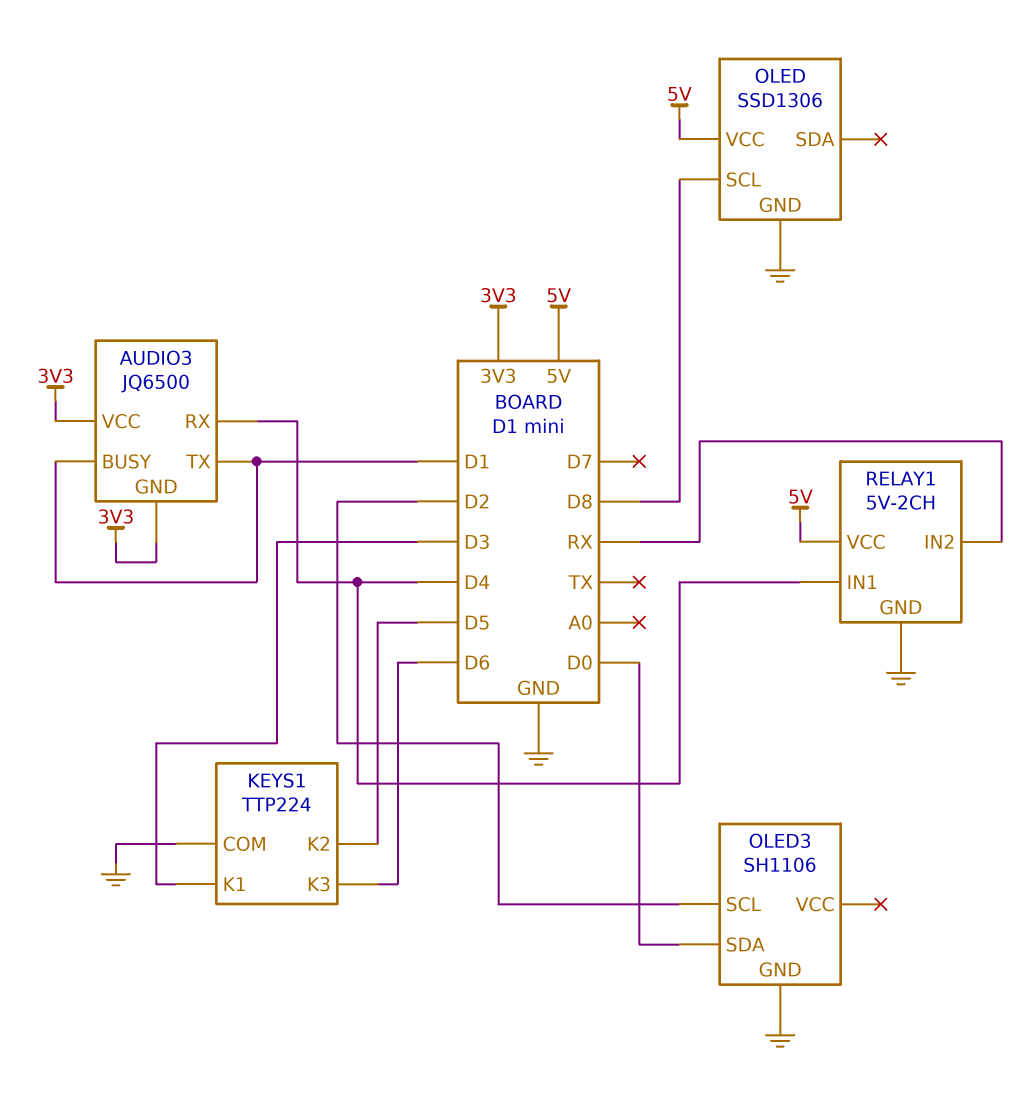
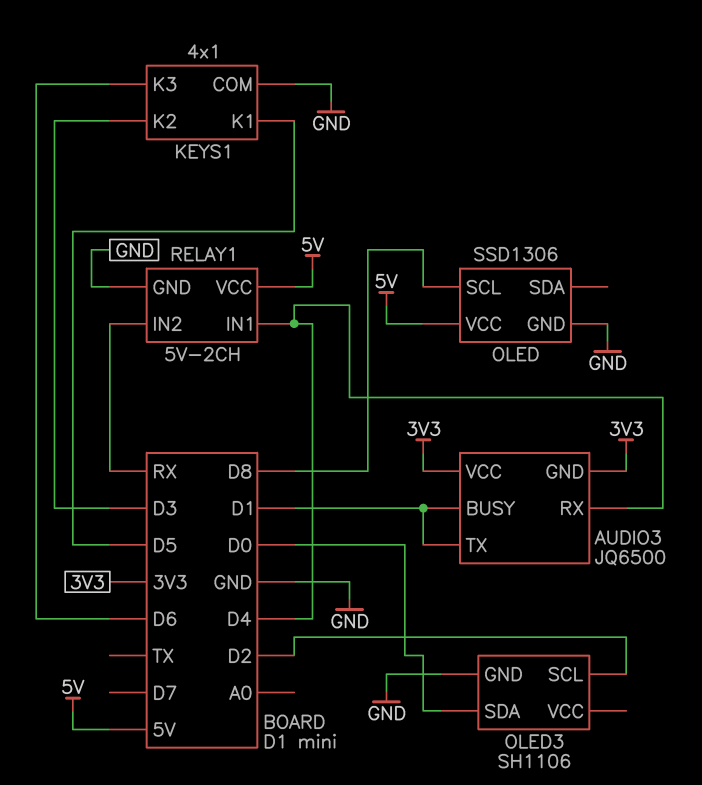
KEYS1: TTP224 -> 4x1
KEYS1 pin K1: D3 -> D5
KEYS1 pin K2: D5 -> D3

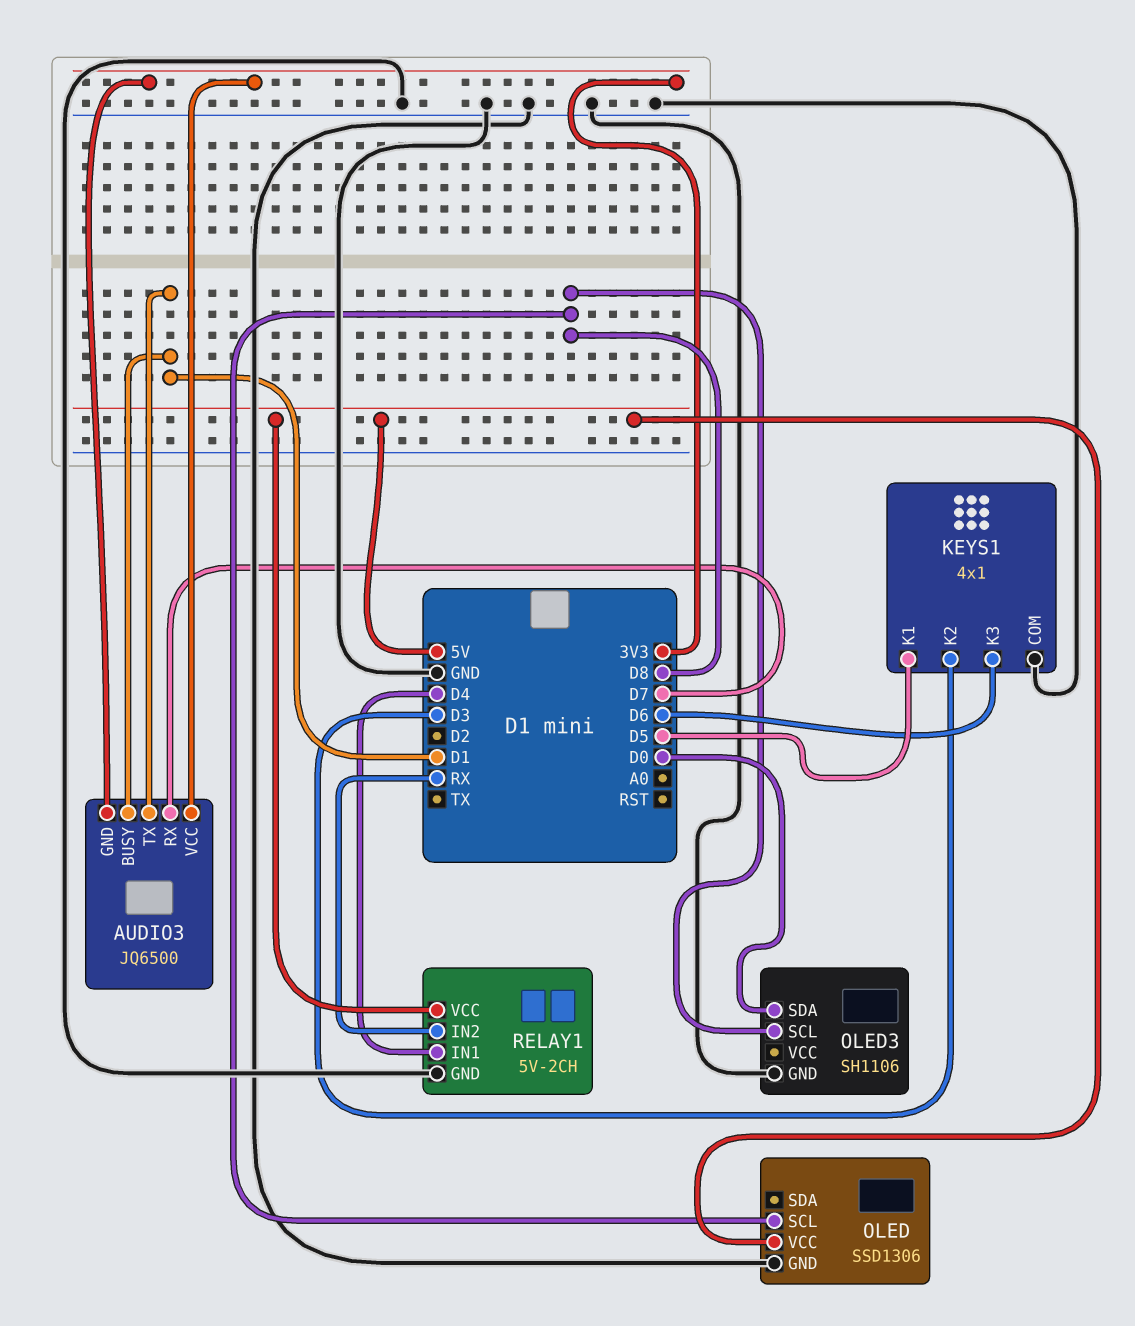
AUDIO3 pin RX: D4 -> D7
OLED3 pin SCL: D2 -> D8

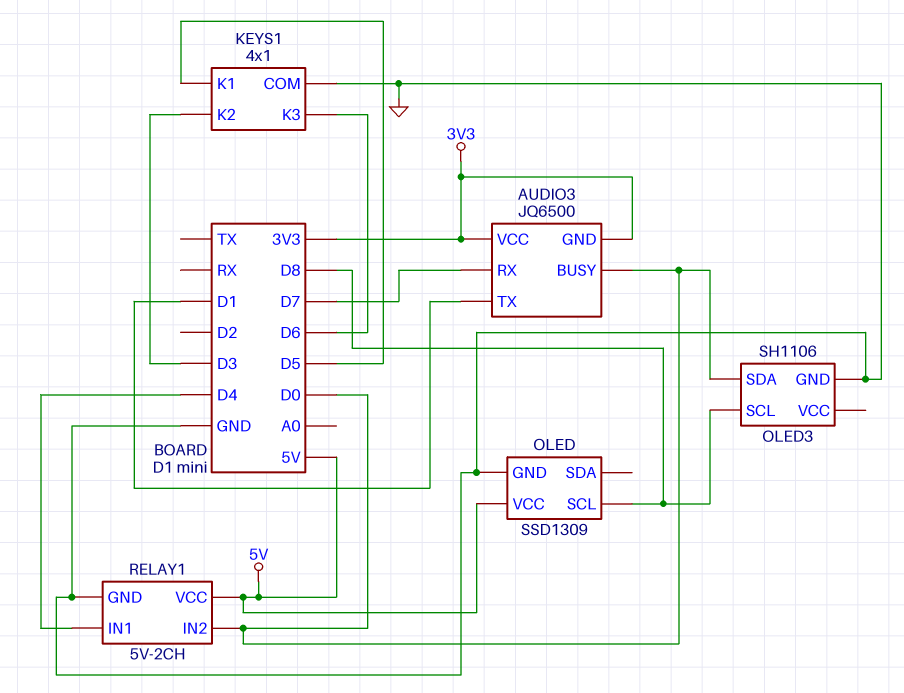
AUDIO3 pin BUSY: D1 -> D0
OLED: SSD1306 -> SSD1309
RELAY1 pin IN2: RX -> D0

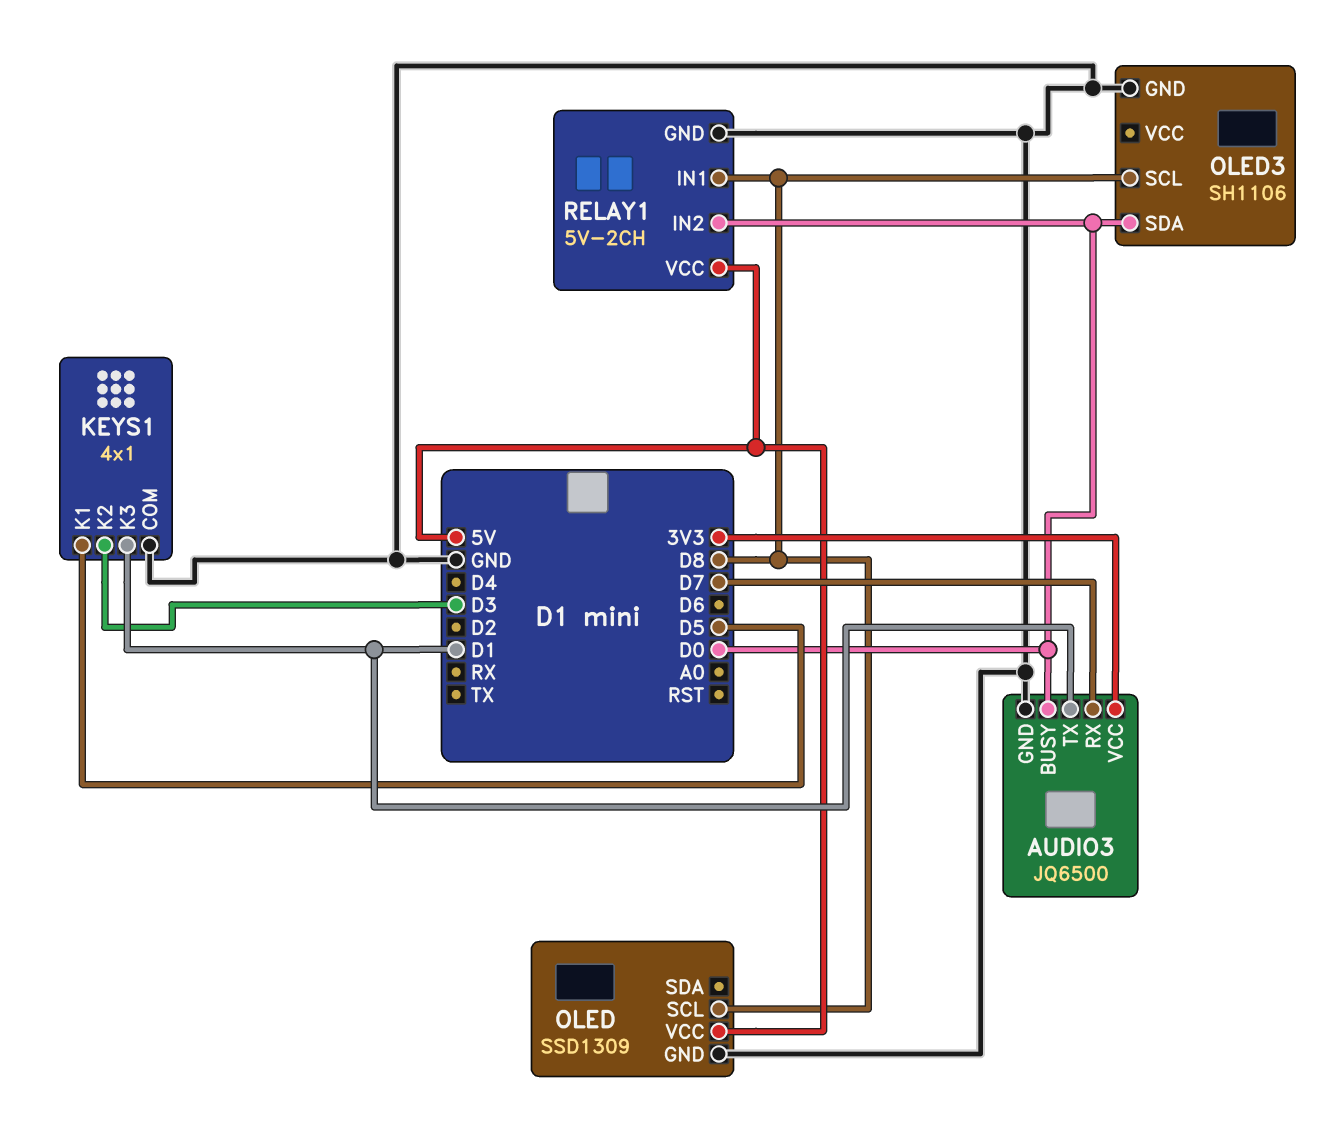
AUDIO3 pin GND: 3V3 -> GND
KEYS1 pin K3: D6 -> D1
RELAY1 pin IN1: D4 -> D8

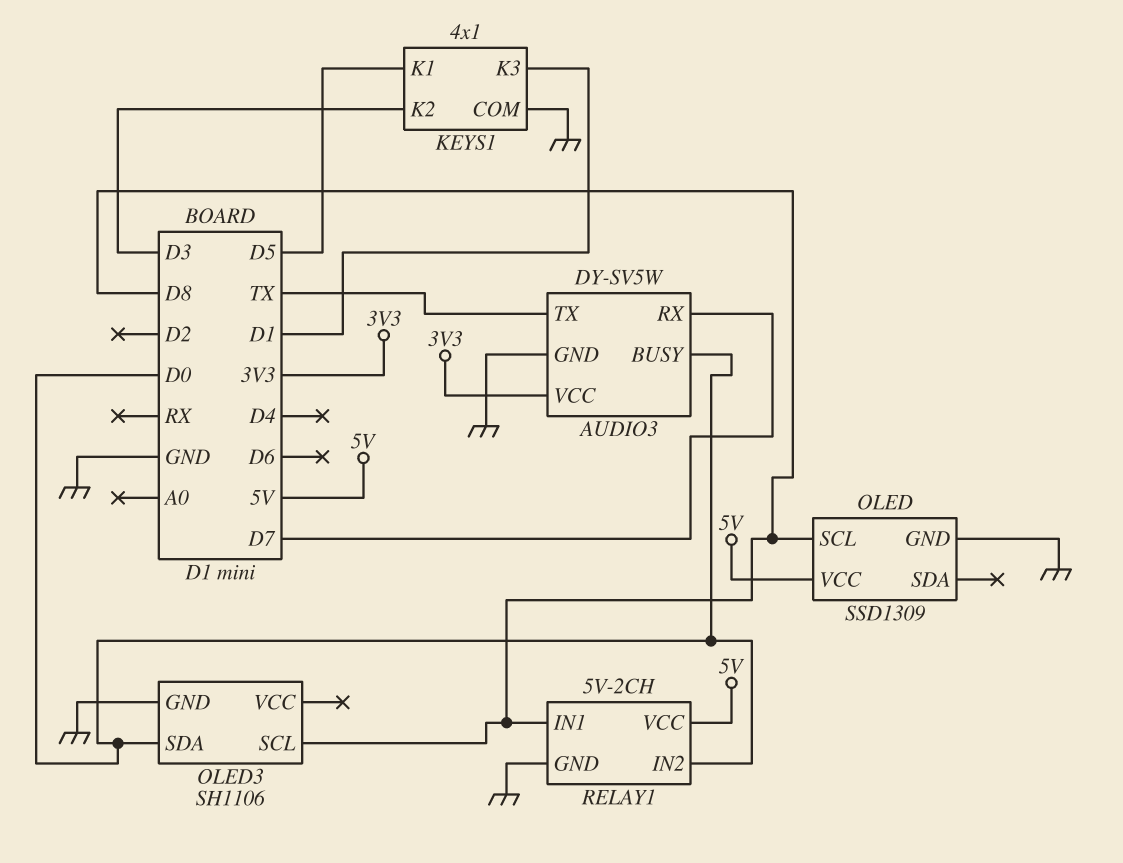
AUDIO3: JQ6500 -> DY-SV5W
AUDIO3 pin TX: D1 -> TX

